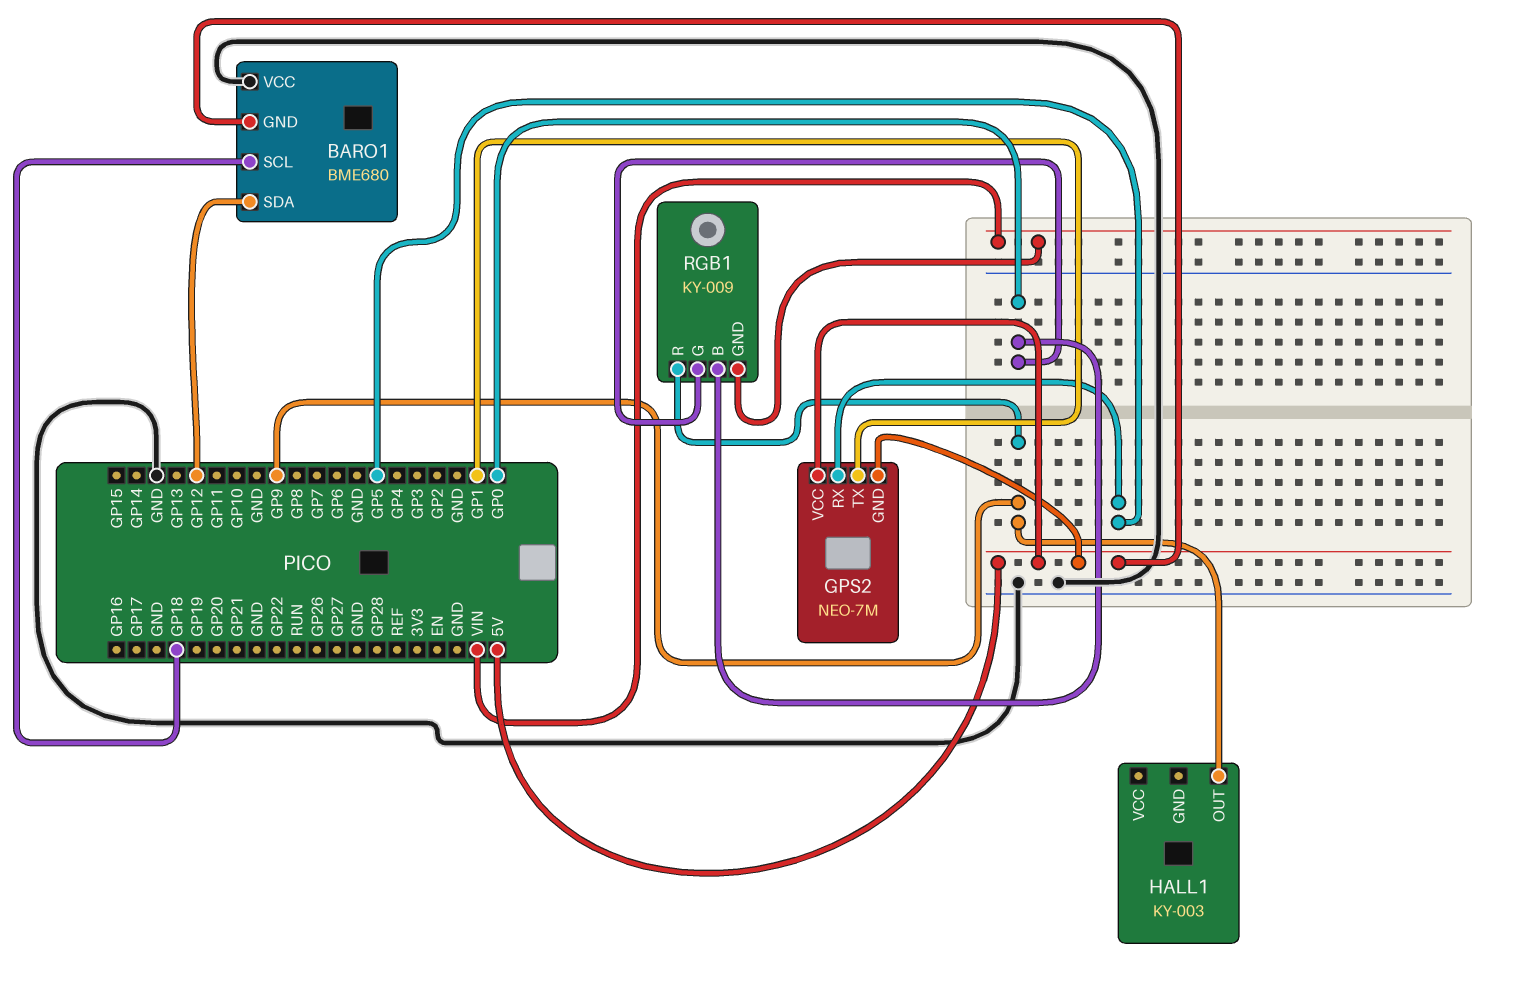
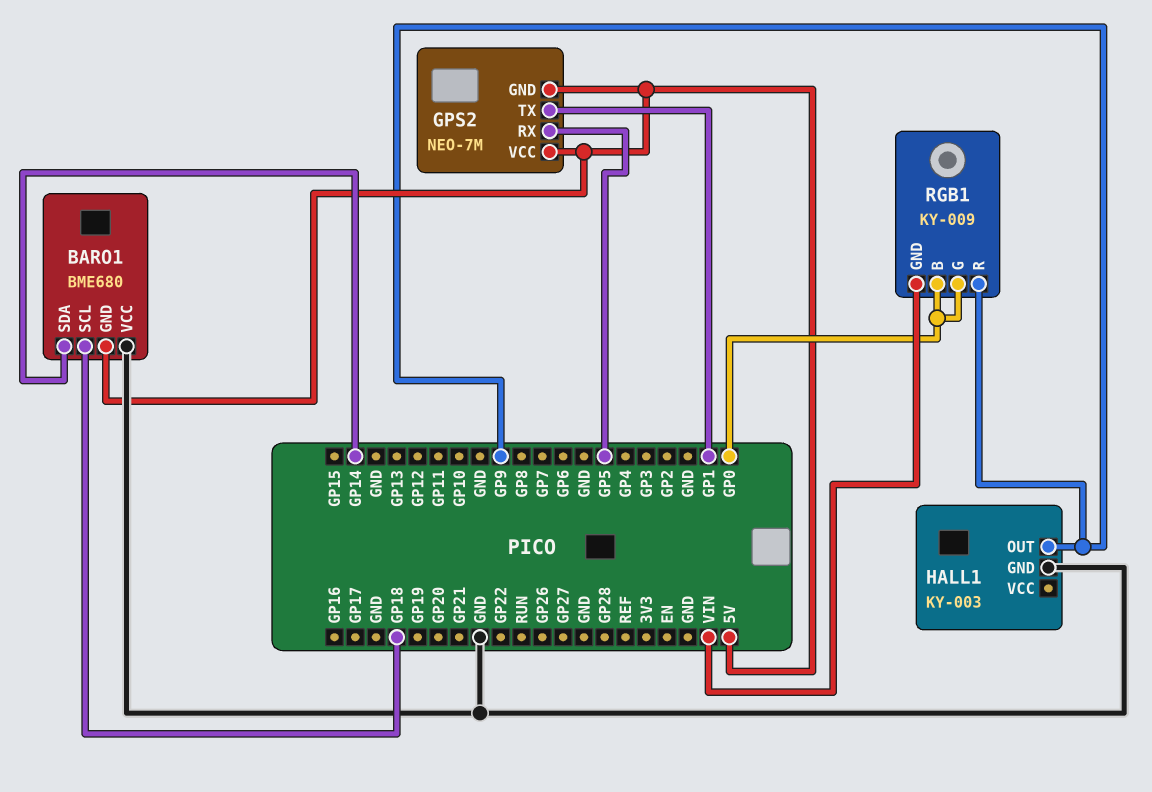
BARO1 pin SDA: GP12 -> GP14
HALL1 pin GND: none -> GND

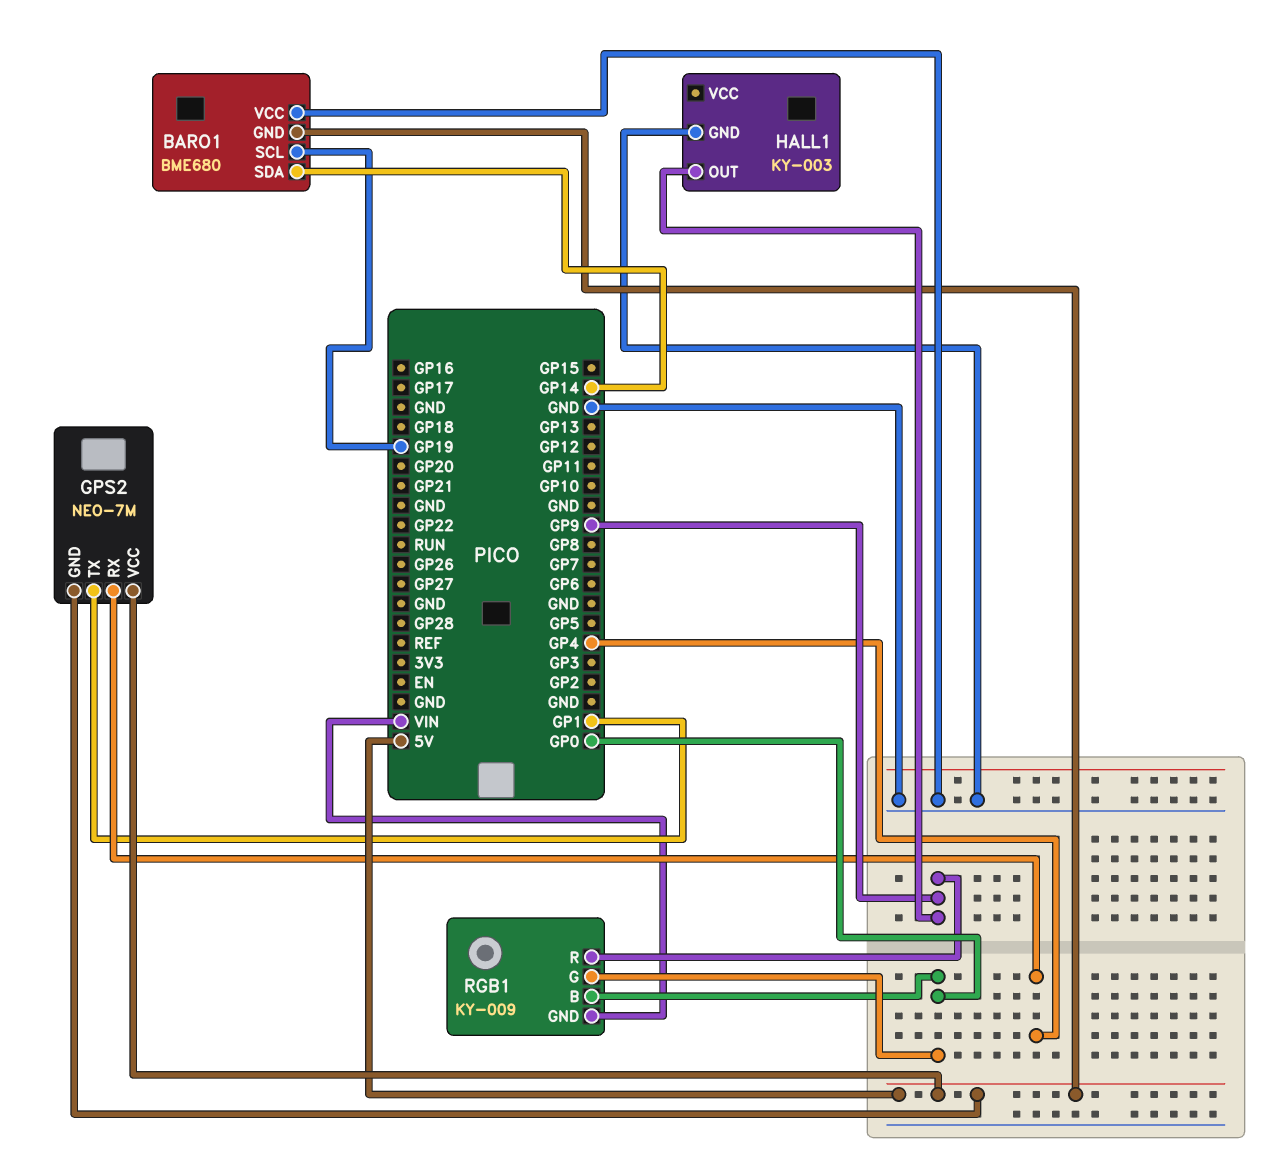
BARO1 pin SCL: GP18 -> GP19
GPS2 pin RX: GP5 -> GP4

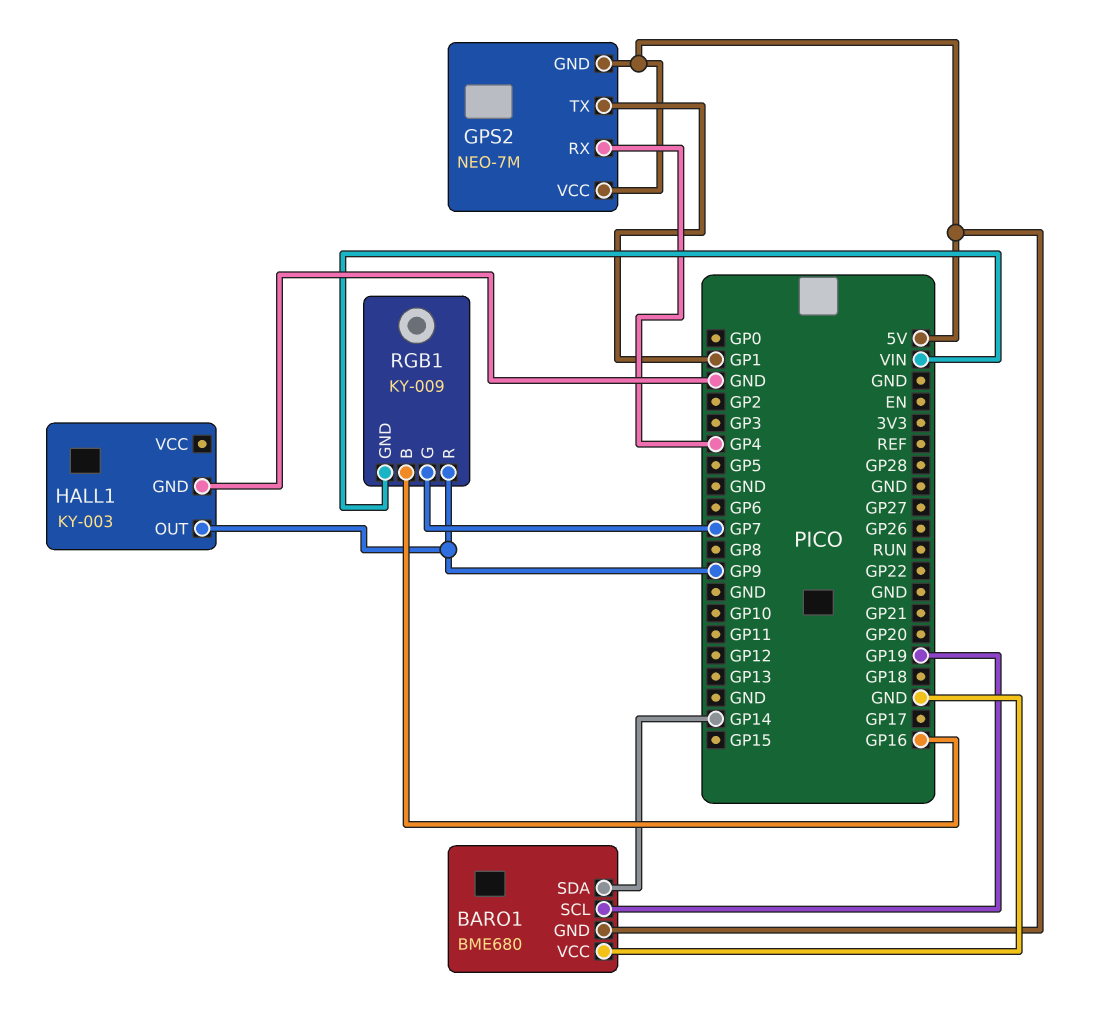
RGB1 pin B: GP0 -> GP16
RGB1 pin G: GP0 -> GP7

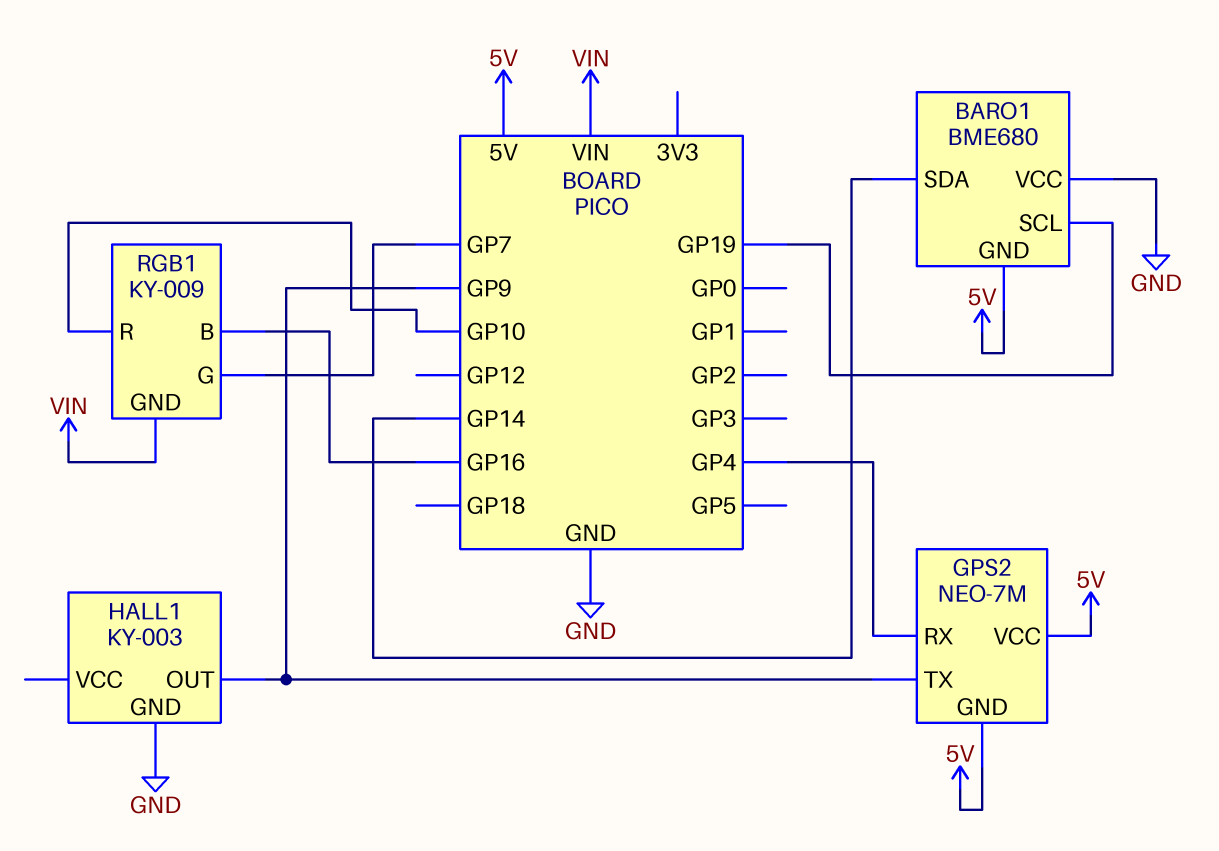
GPS2 pin TX: GP1 -> GP9
RGB1 pin R: GP9 -> GP10

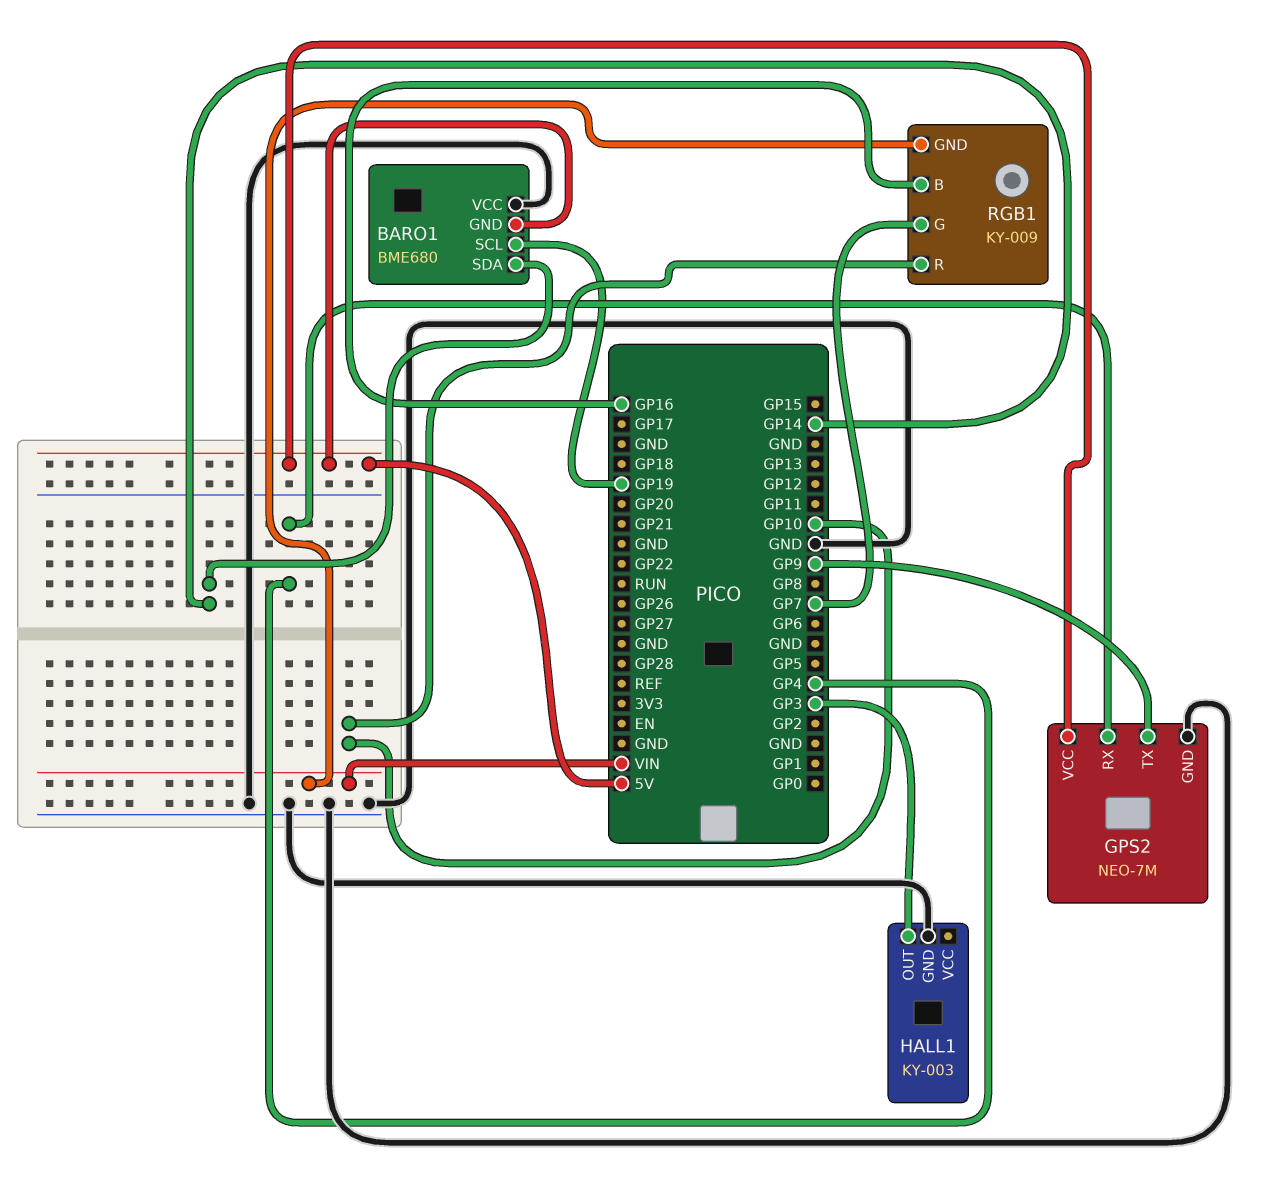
GPS2 pin GND: 5V -> GND
HALL1 pin OUT: GP9 -> GP3

